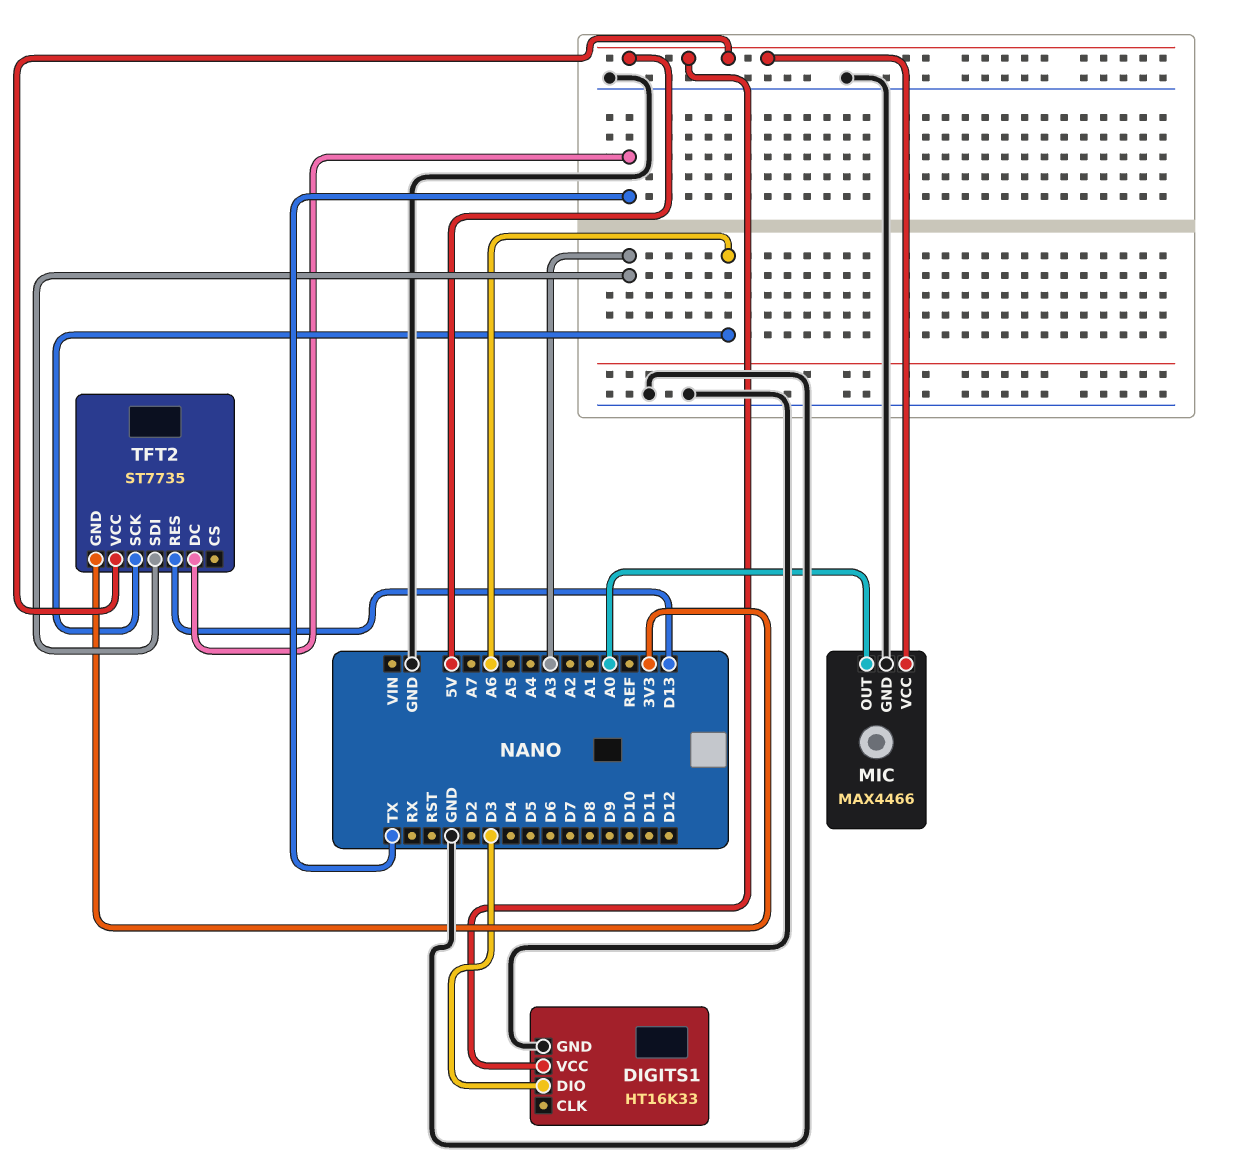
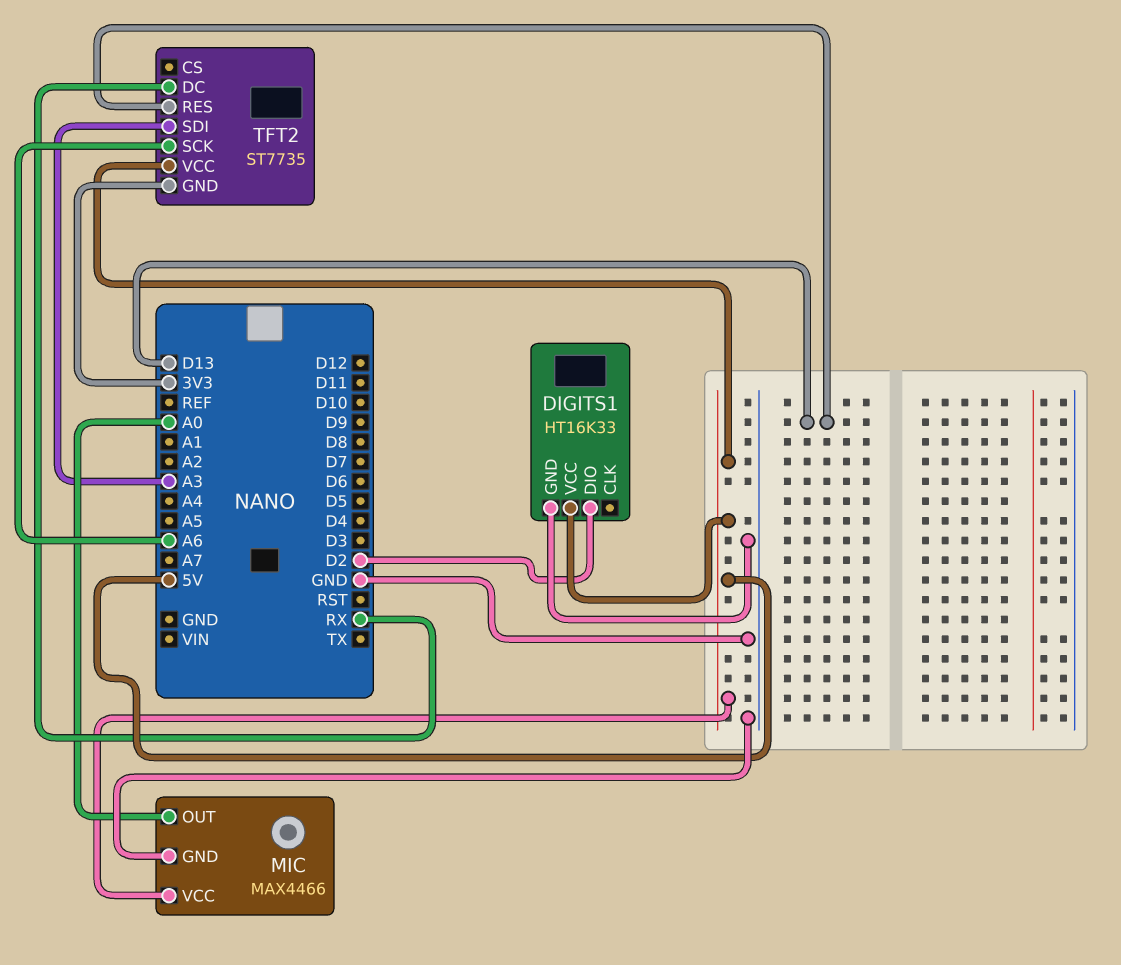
DIGITS1 pin DIO: D3 -> D2
TFT2 pin DC: TX -> RX

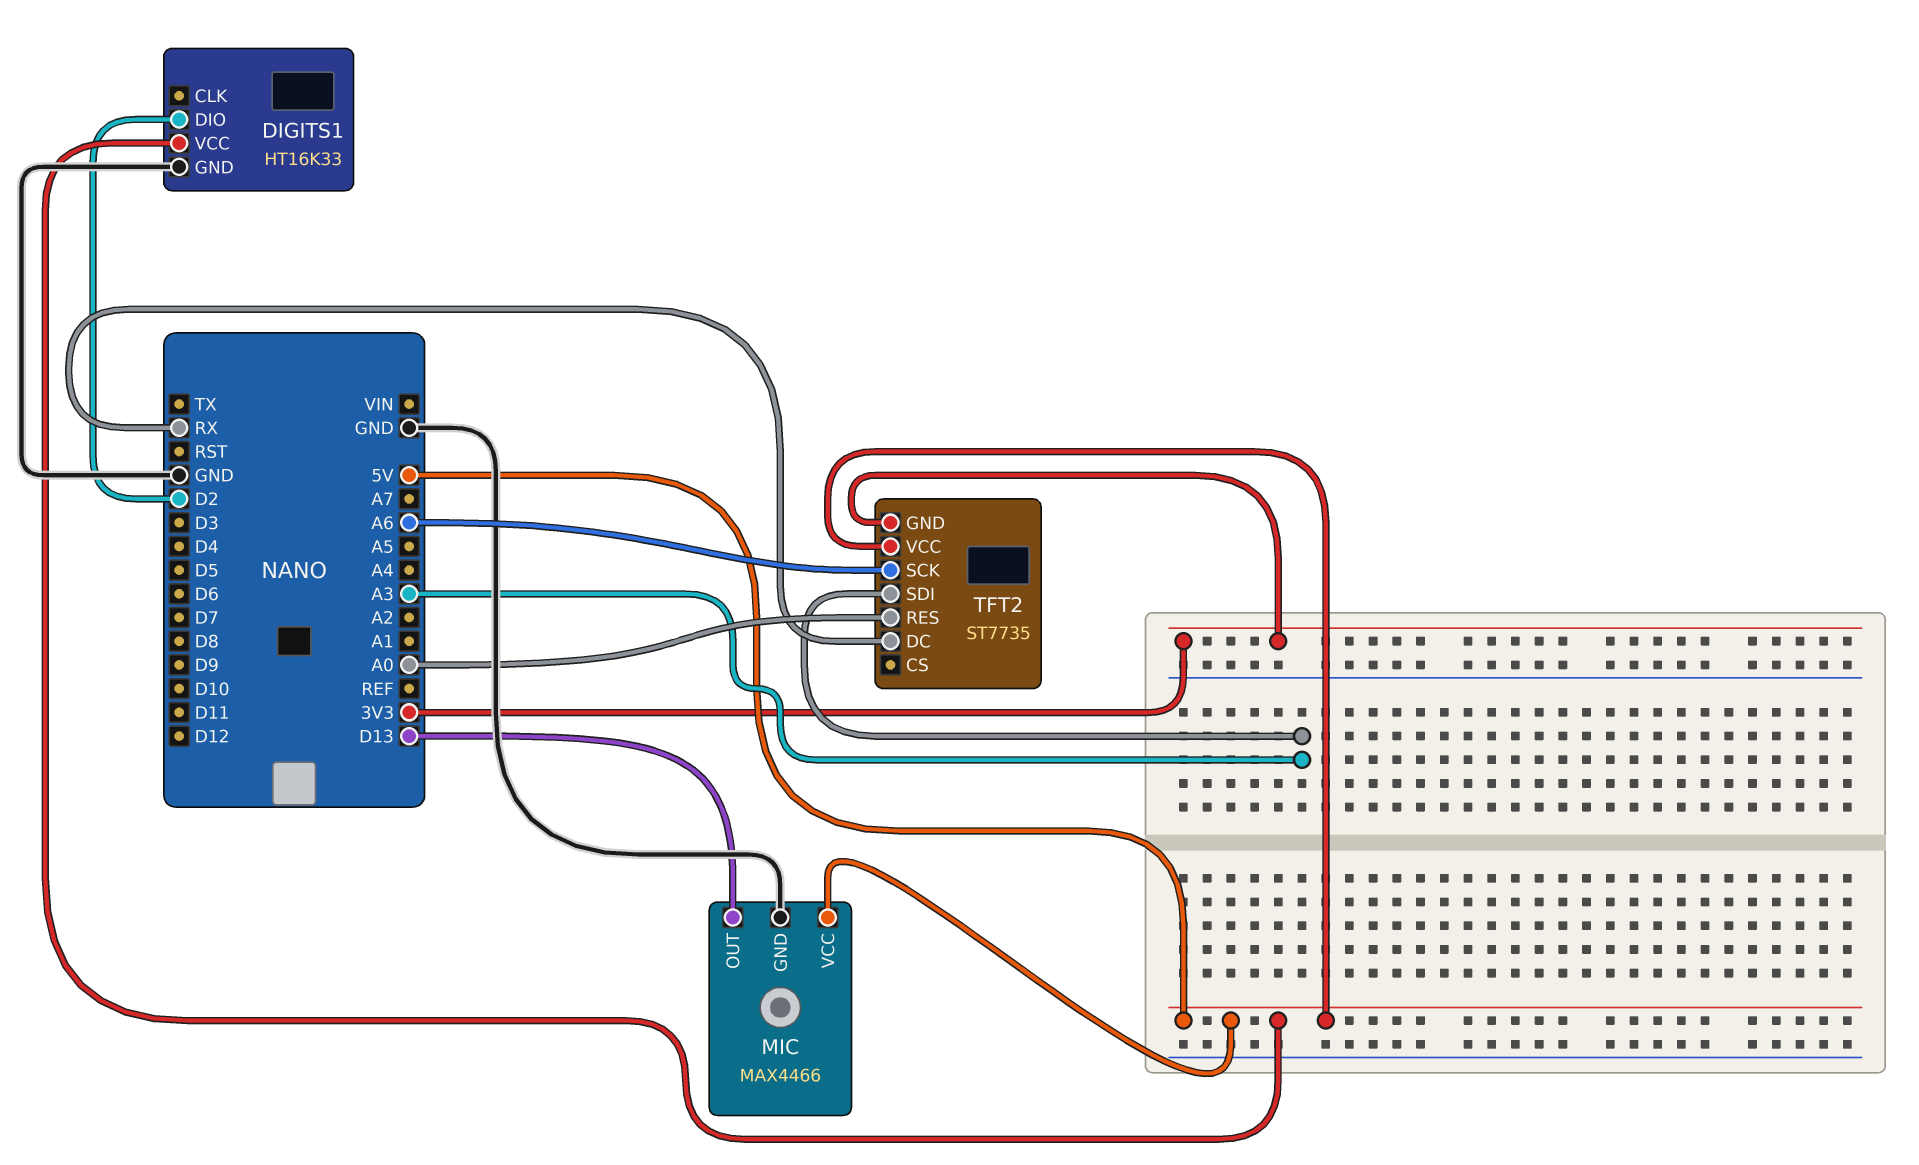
MIC pin OUT: A0 -> D13
TFT2 pin RES: D13 -> A0

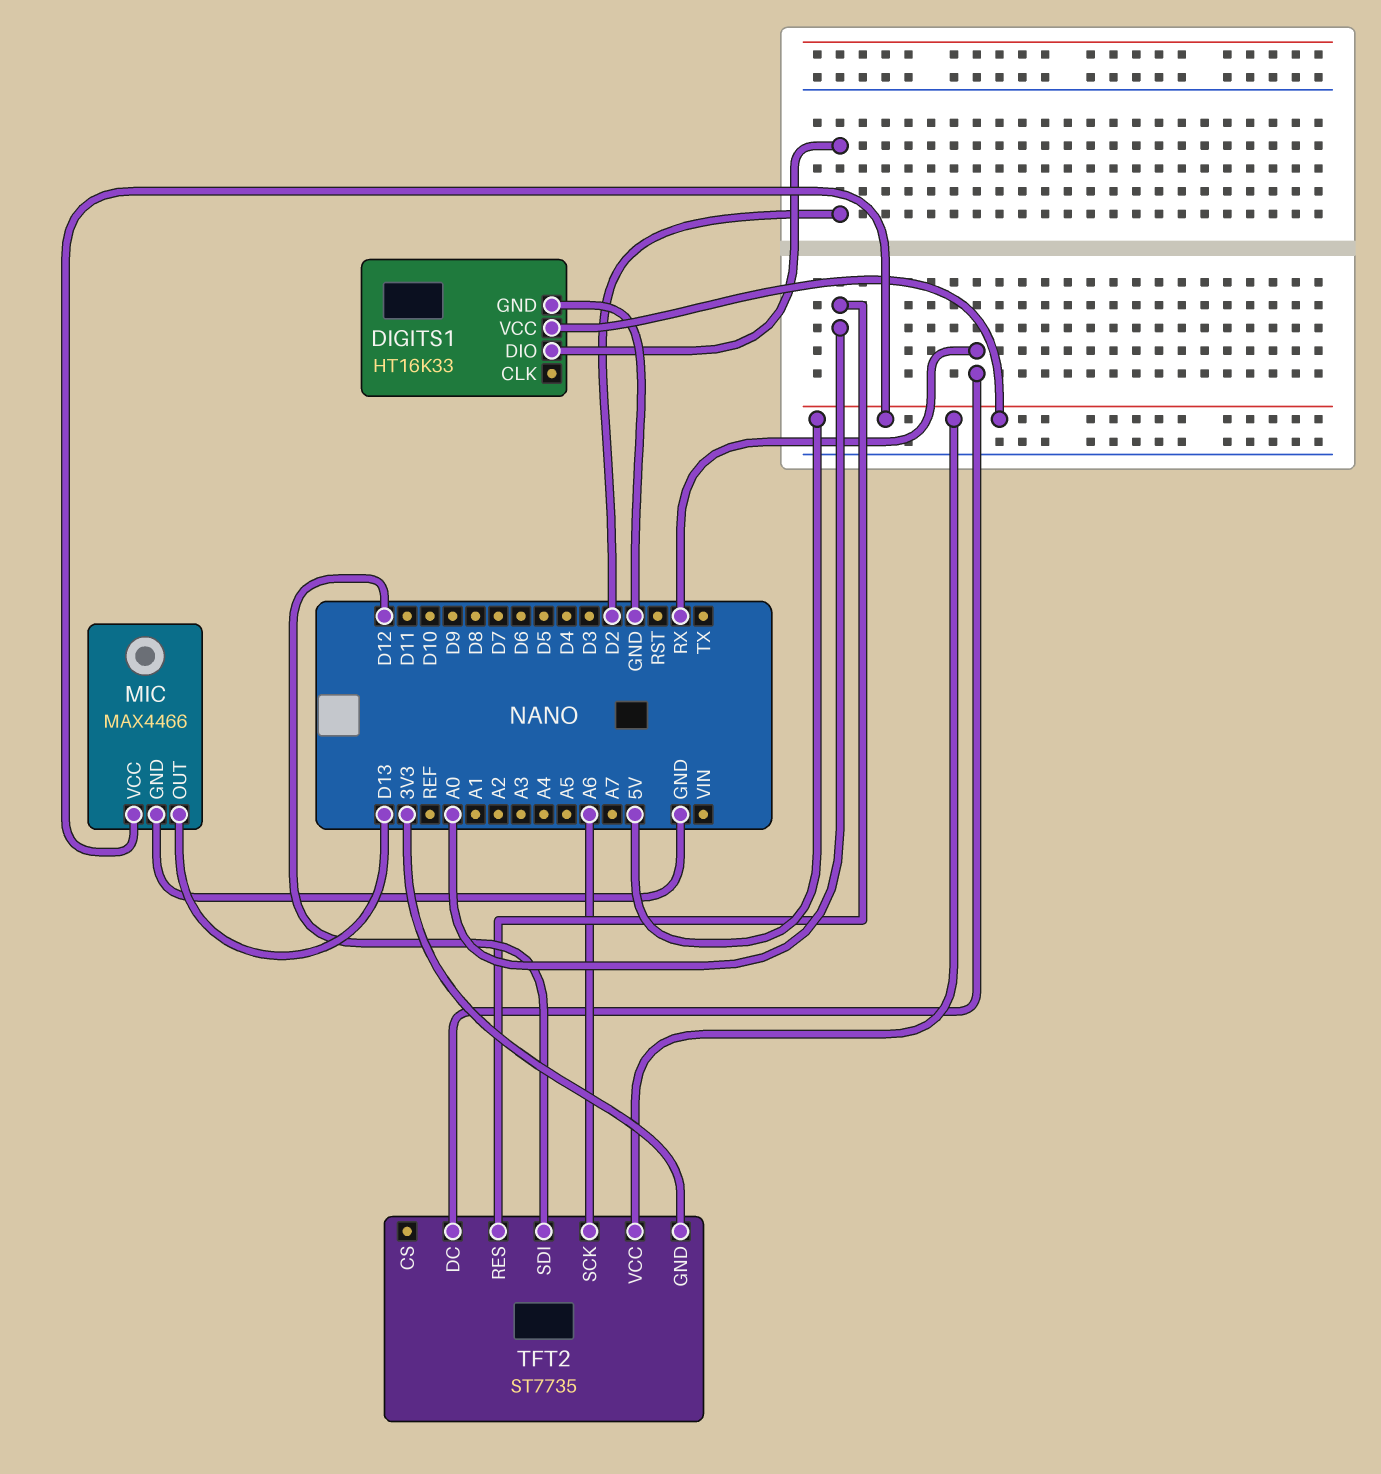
TFT2 pin SDI: A3 -> D12

